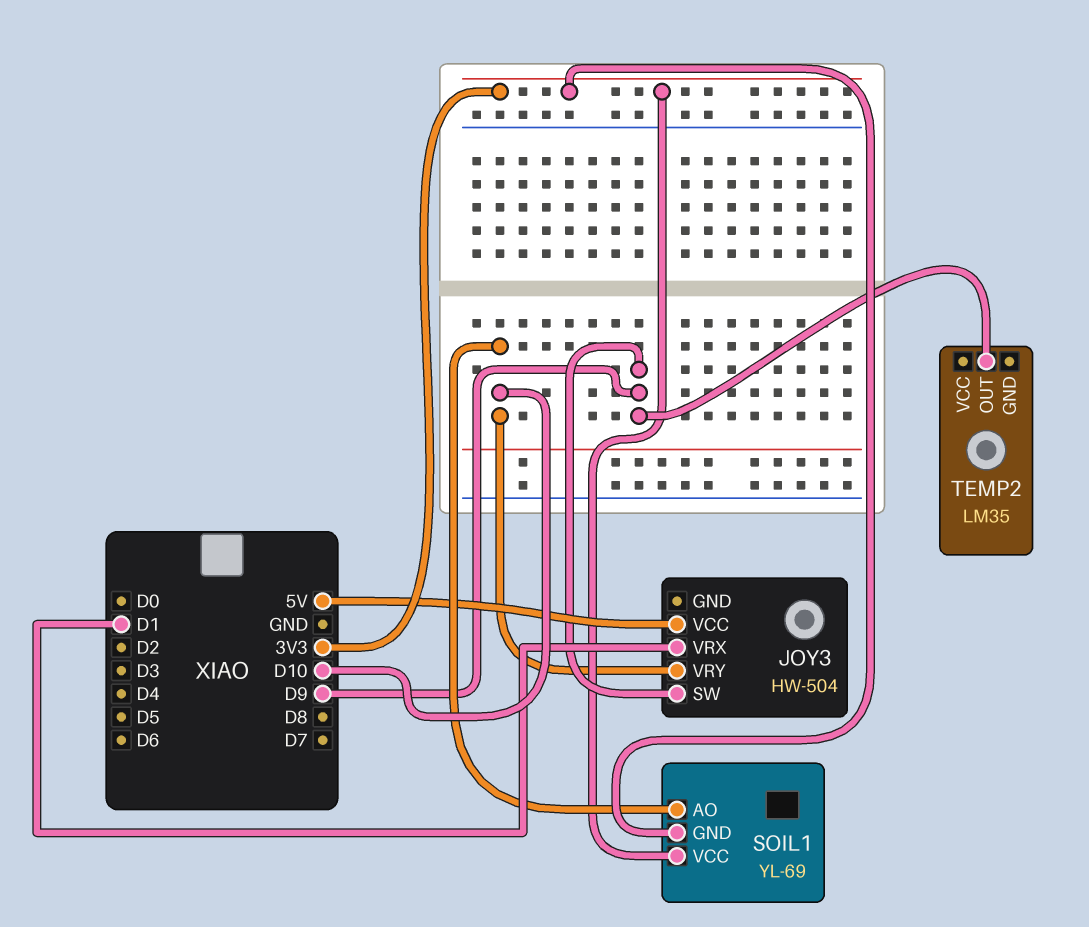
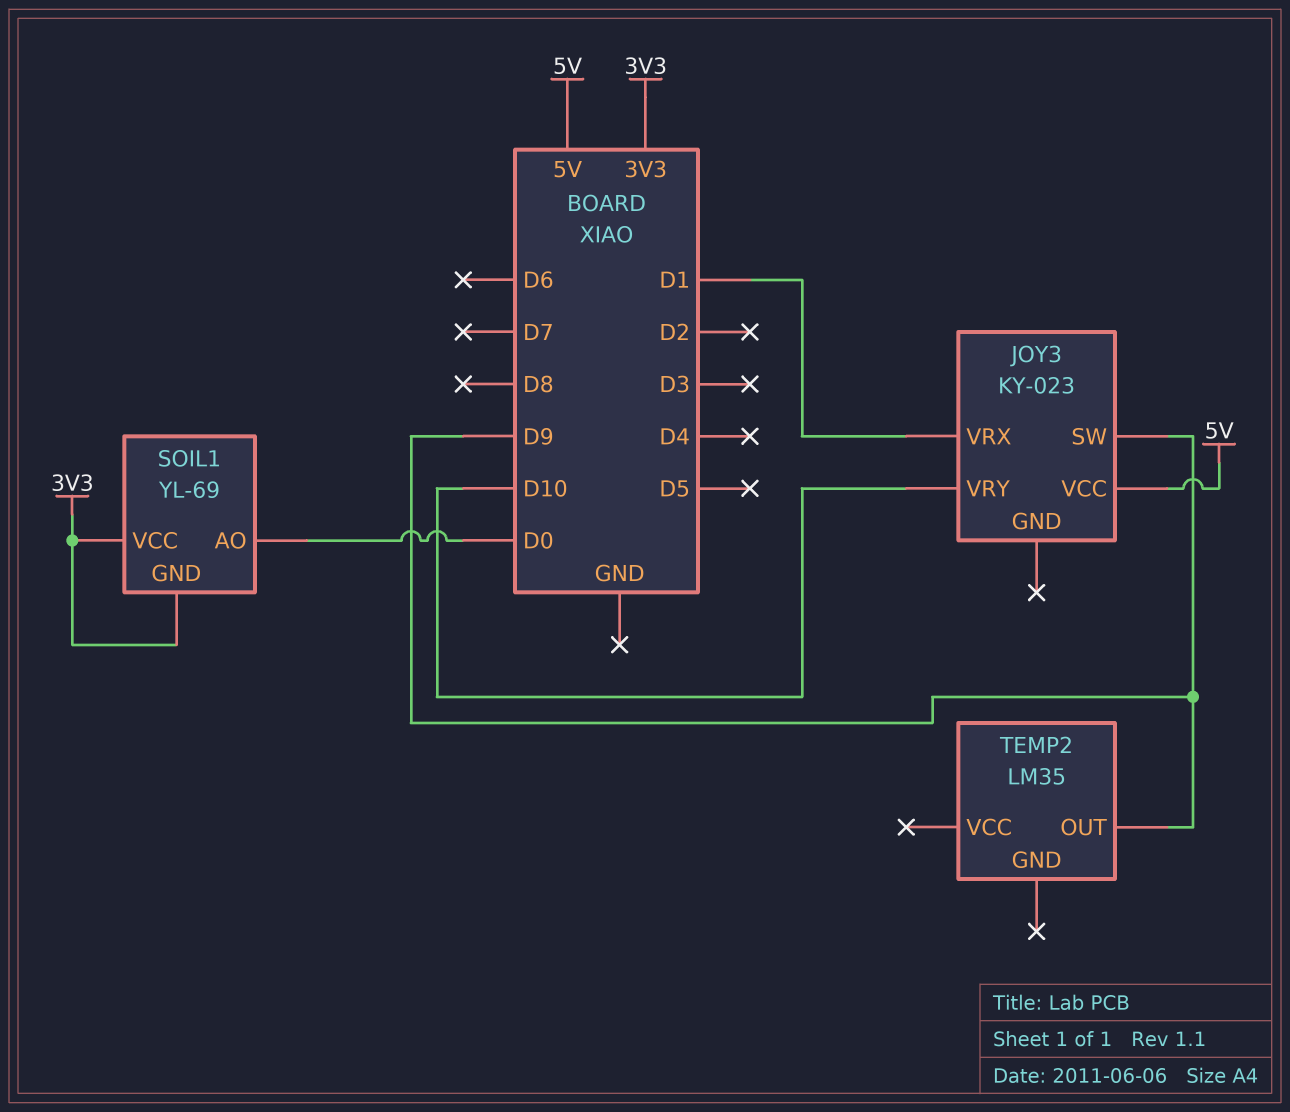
JOY3: HW-504 -> KY-023
SOIL1 pin AO: D10 -> D0

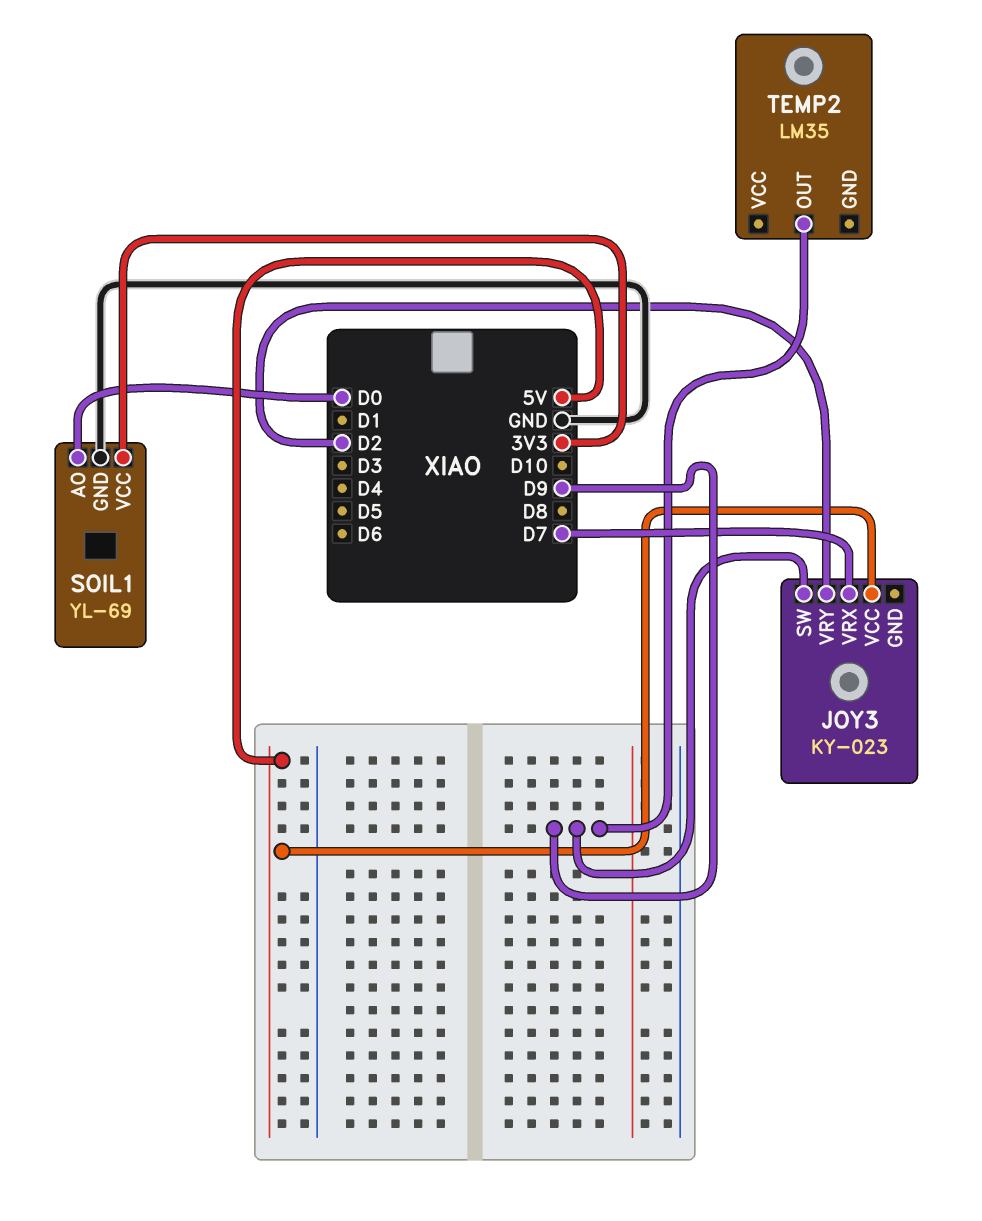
JOY3 pin VRX: D1 -> D7
JOY3 pin VRY: D10 -> D2
SOIL1 pin GND: 3V3 -> GND

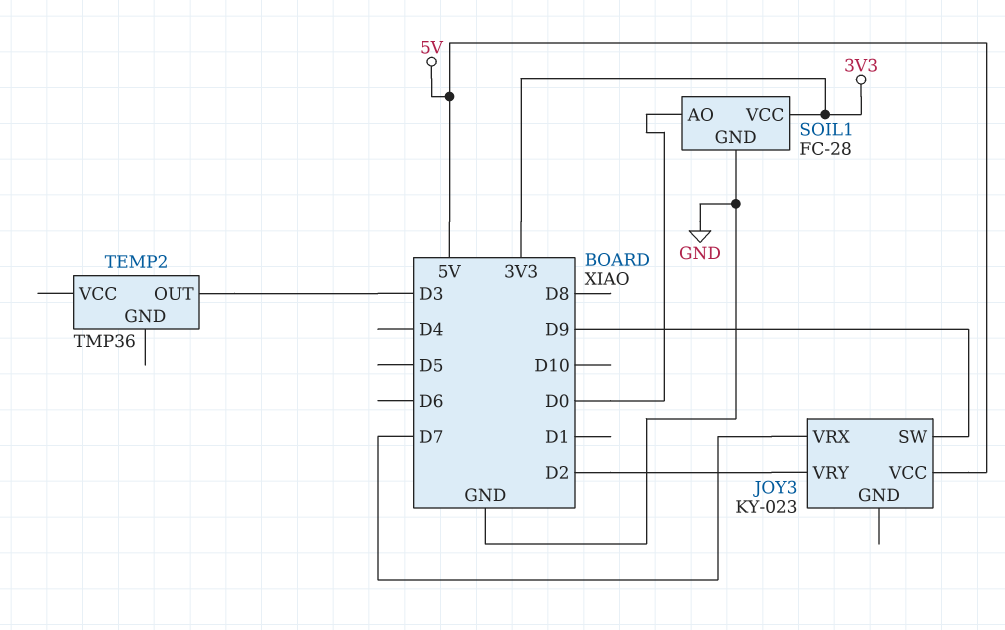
SOIL1: YL-69 -> FC-28
TEMP2: LM35 -> TMP36
TEMP2 pin OUT: D9 -> D3

